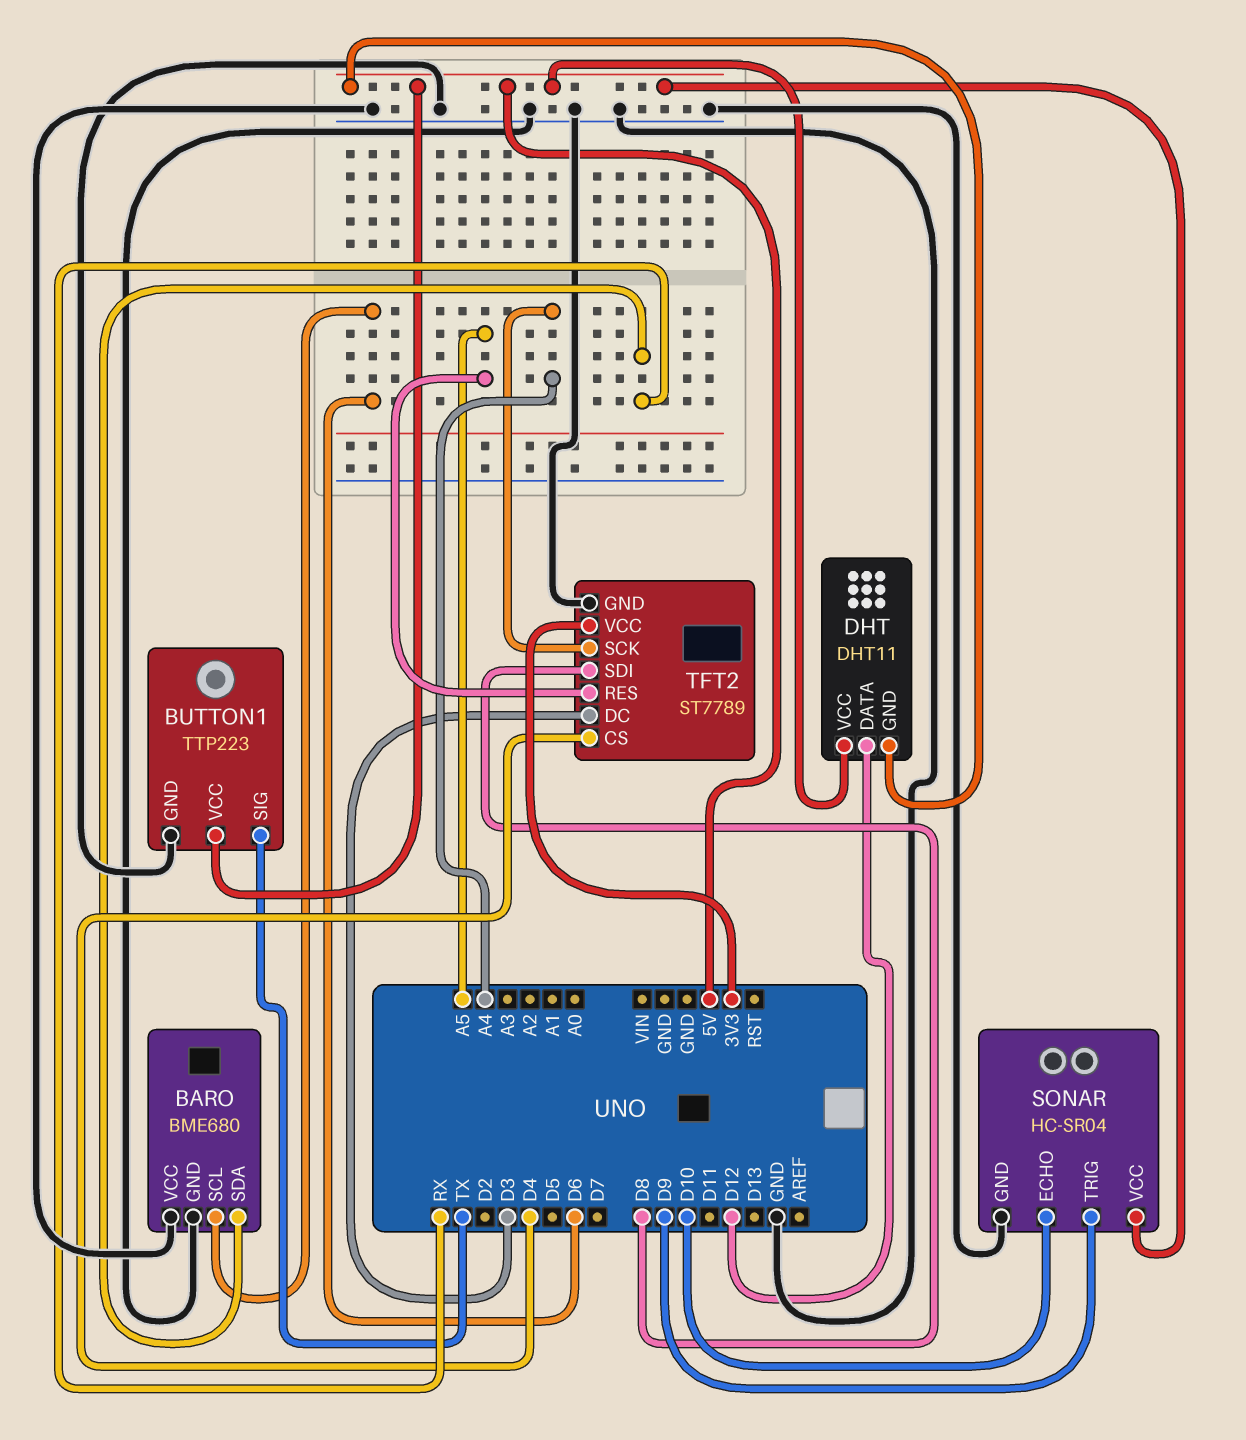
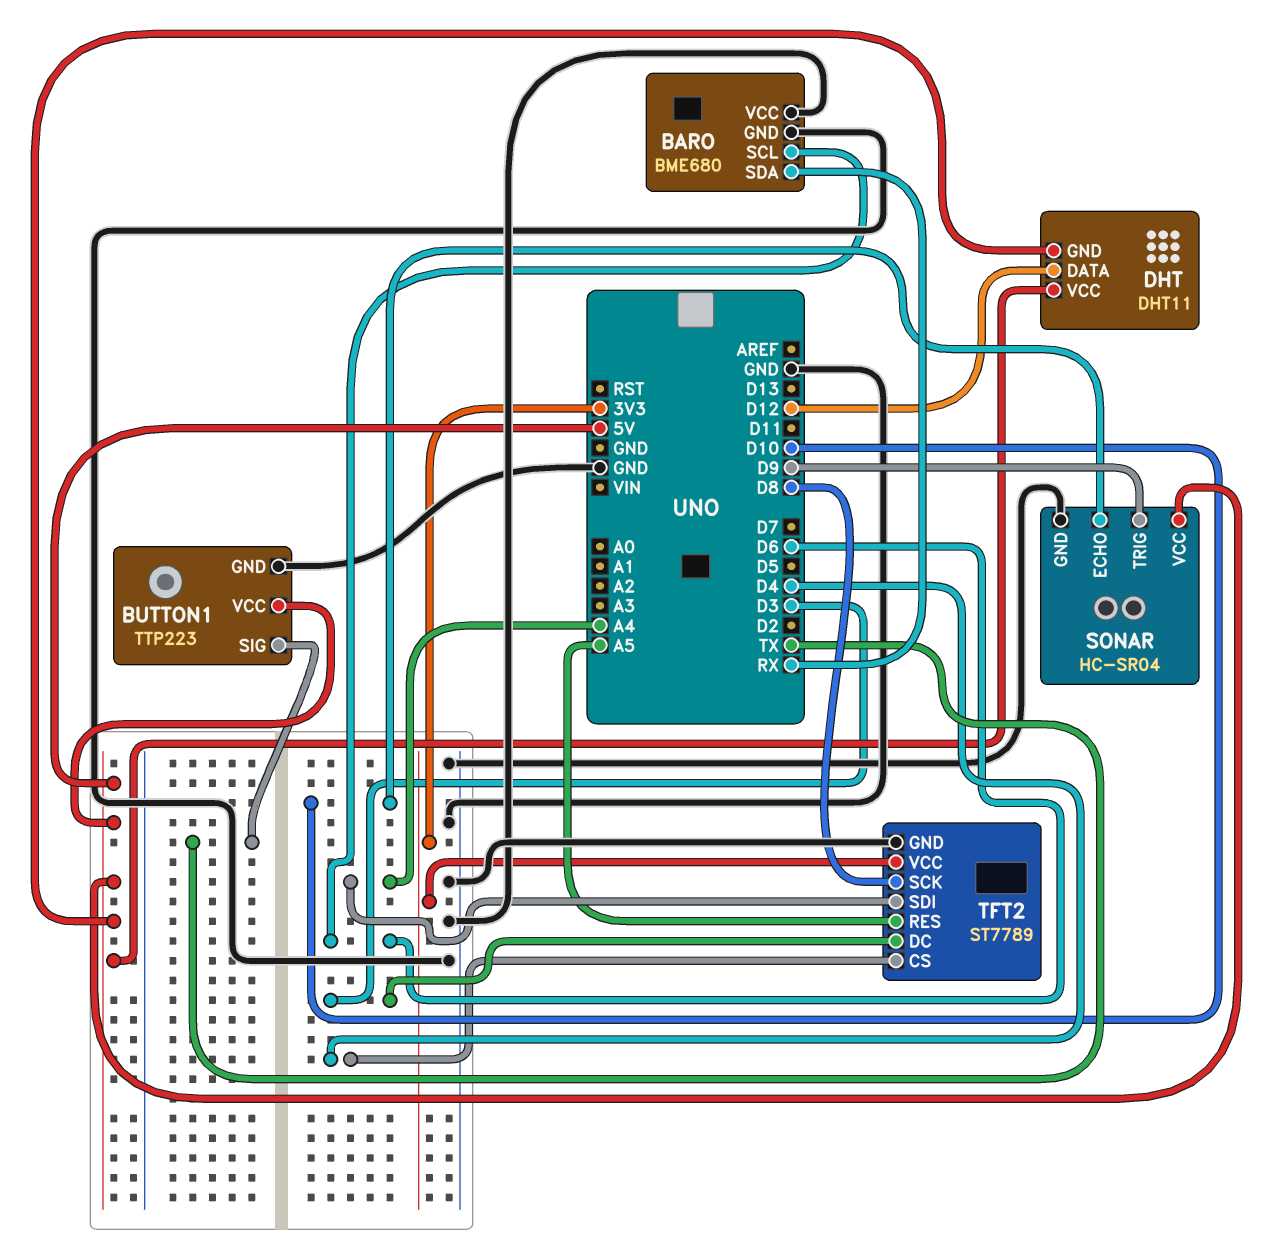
TFT2 pin SCK: A4 -> D8
TFT2 pin SDI: D8 -> A4

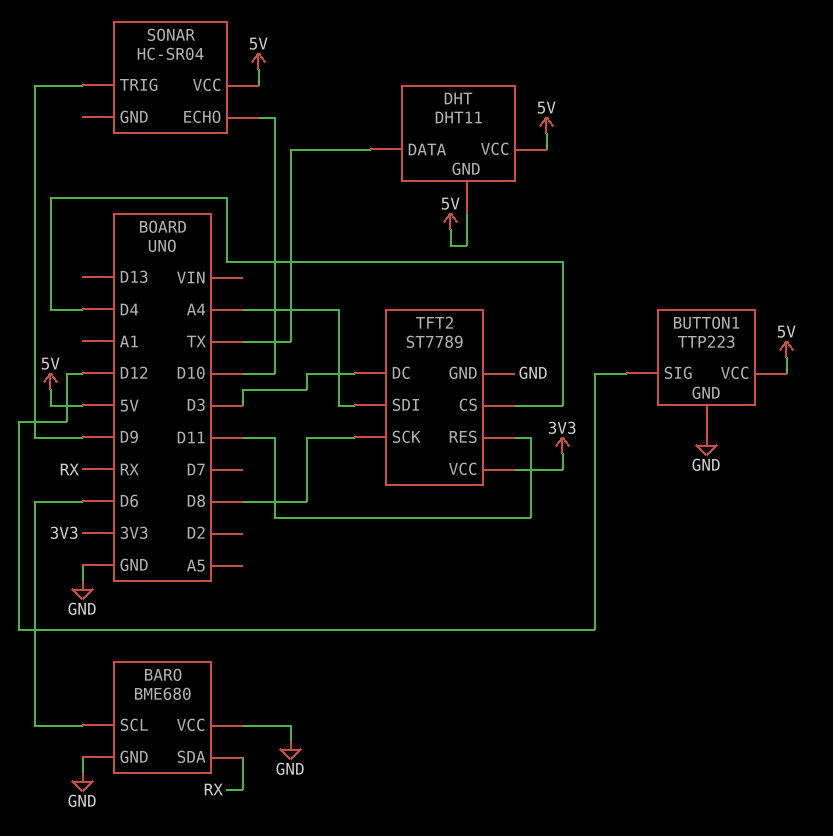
BUTTON1 pin SIG: TX -> D12
DHT pin DATA: D12 -> TX
SONAR pin GND: GND -> none
TFT2 pin RES: A5 -> D11

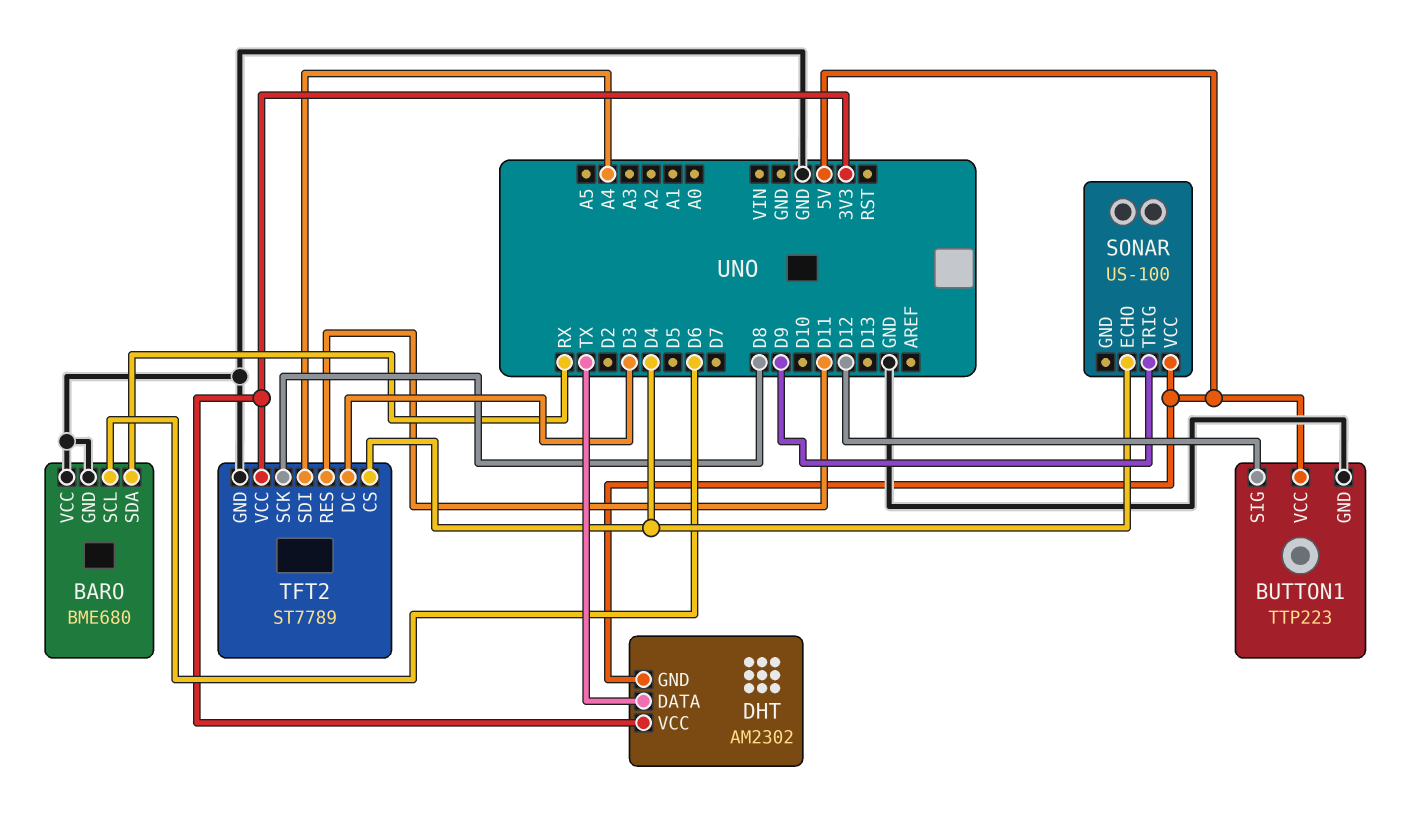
DHT: DHT11 -> AM2302
DHT pin VCC: 5V -> 3V3
SONAR: HC-SR04 -> US-100
SONAR pin ECHO: D10 -> D4

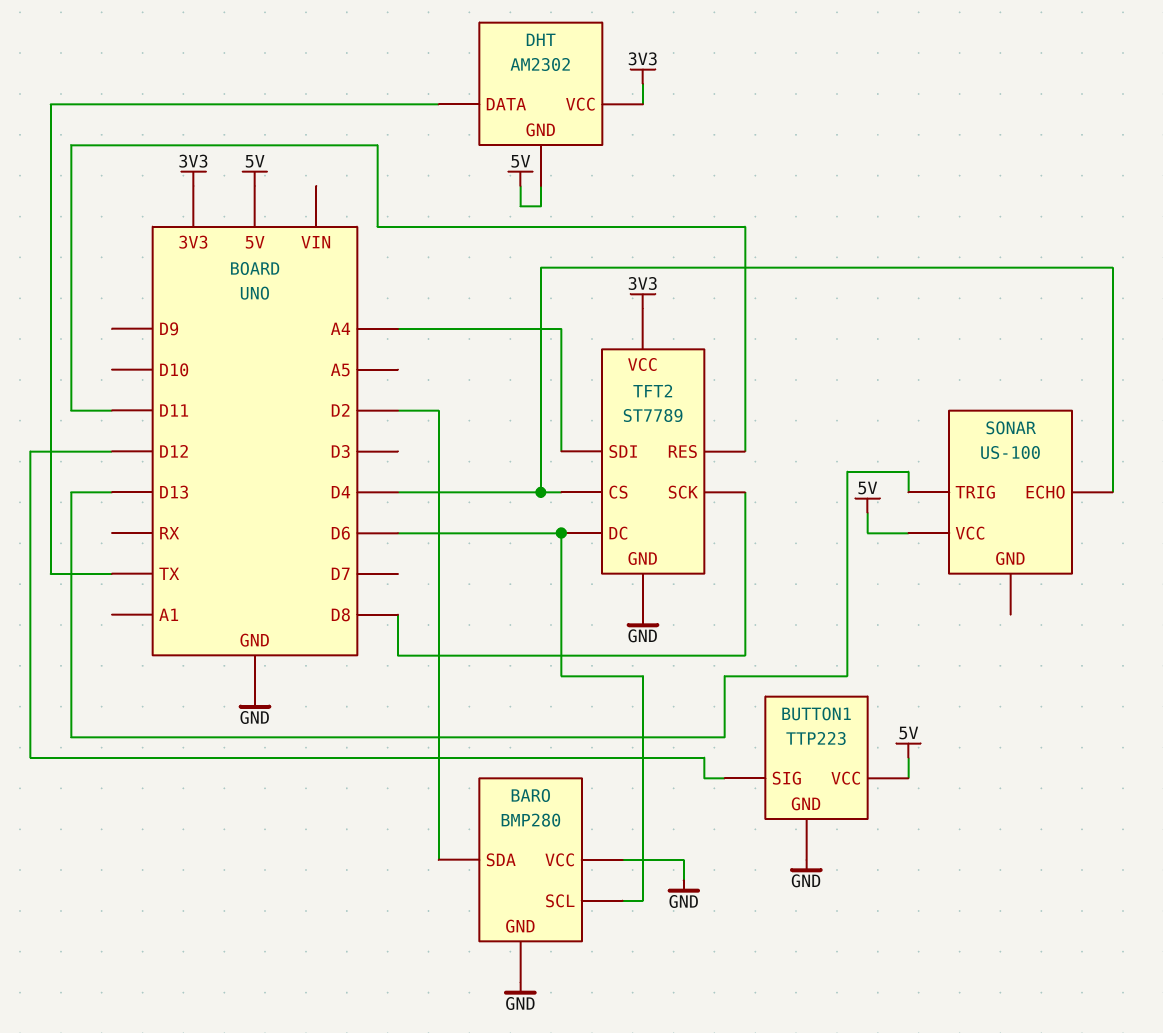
BARO: BME680 -> BMP280
BARO pin SDA: RX -> D2
SONAR pin TRIG: D9 -> D13
TFT2 pin DC: D3 -> D6

